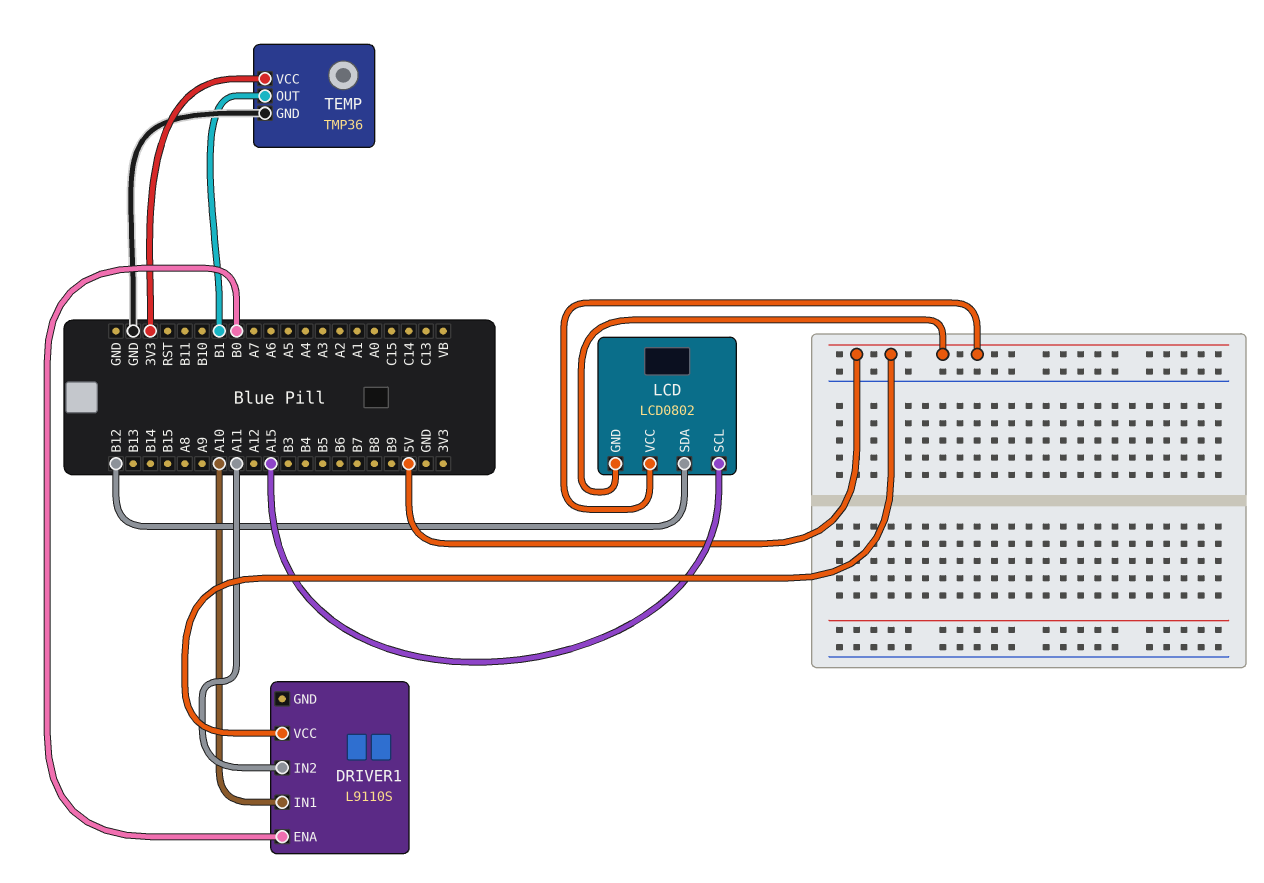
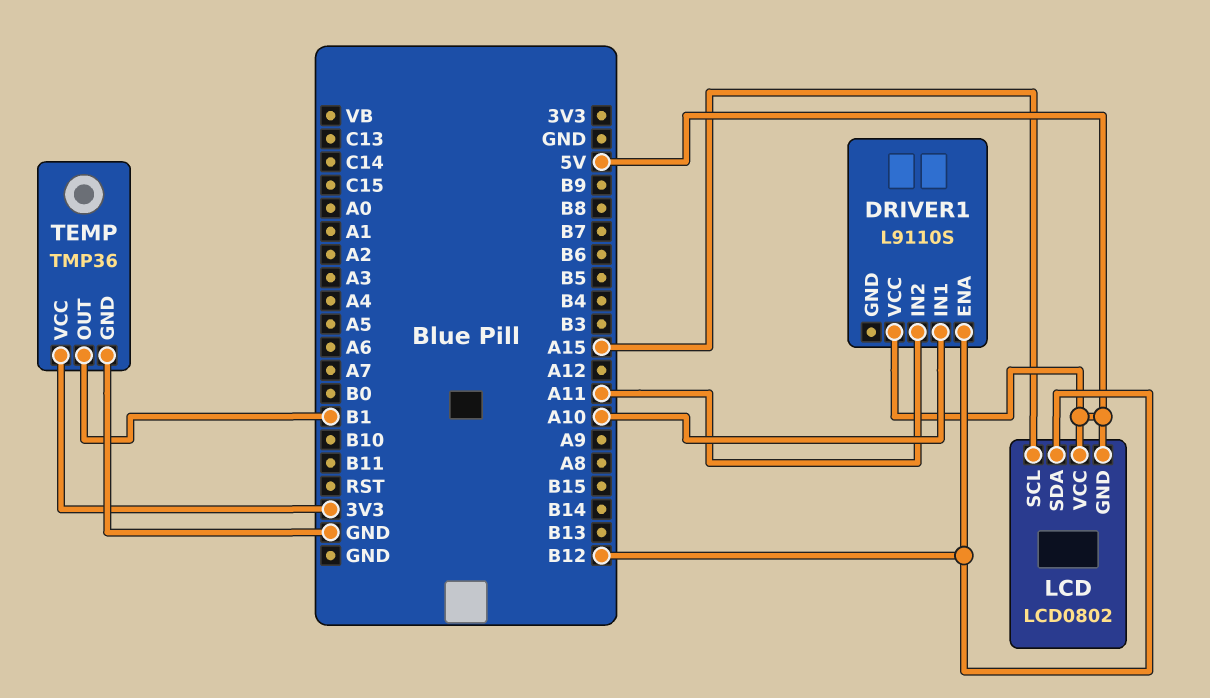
DRIVER1 pin ENA: B0 -> B12

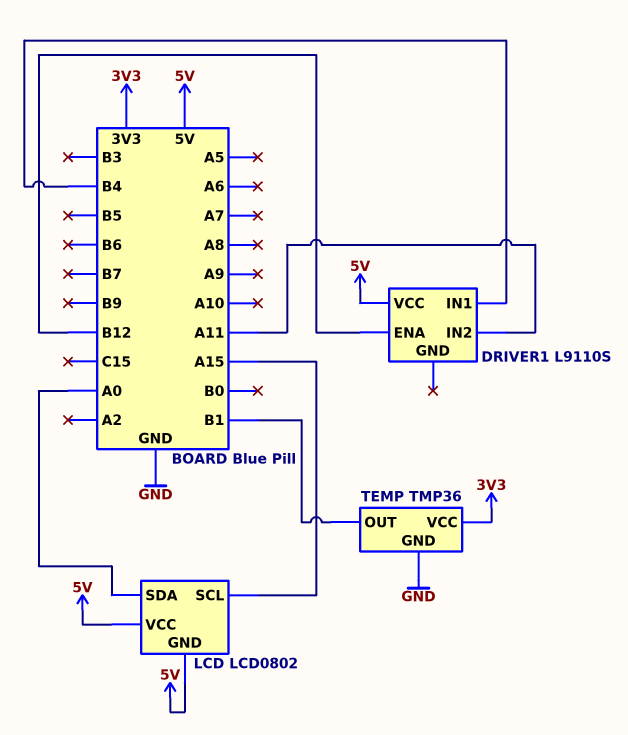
DRIVER1 pin IN1: A10 -> B4
LCD pin SDA: B12 -> A0

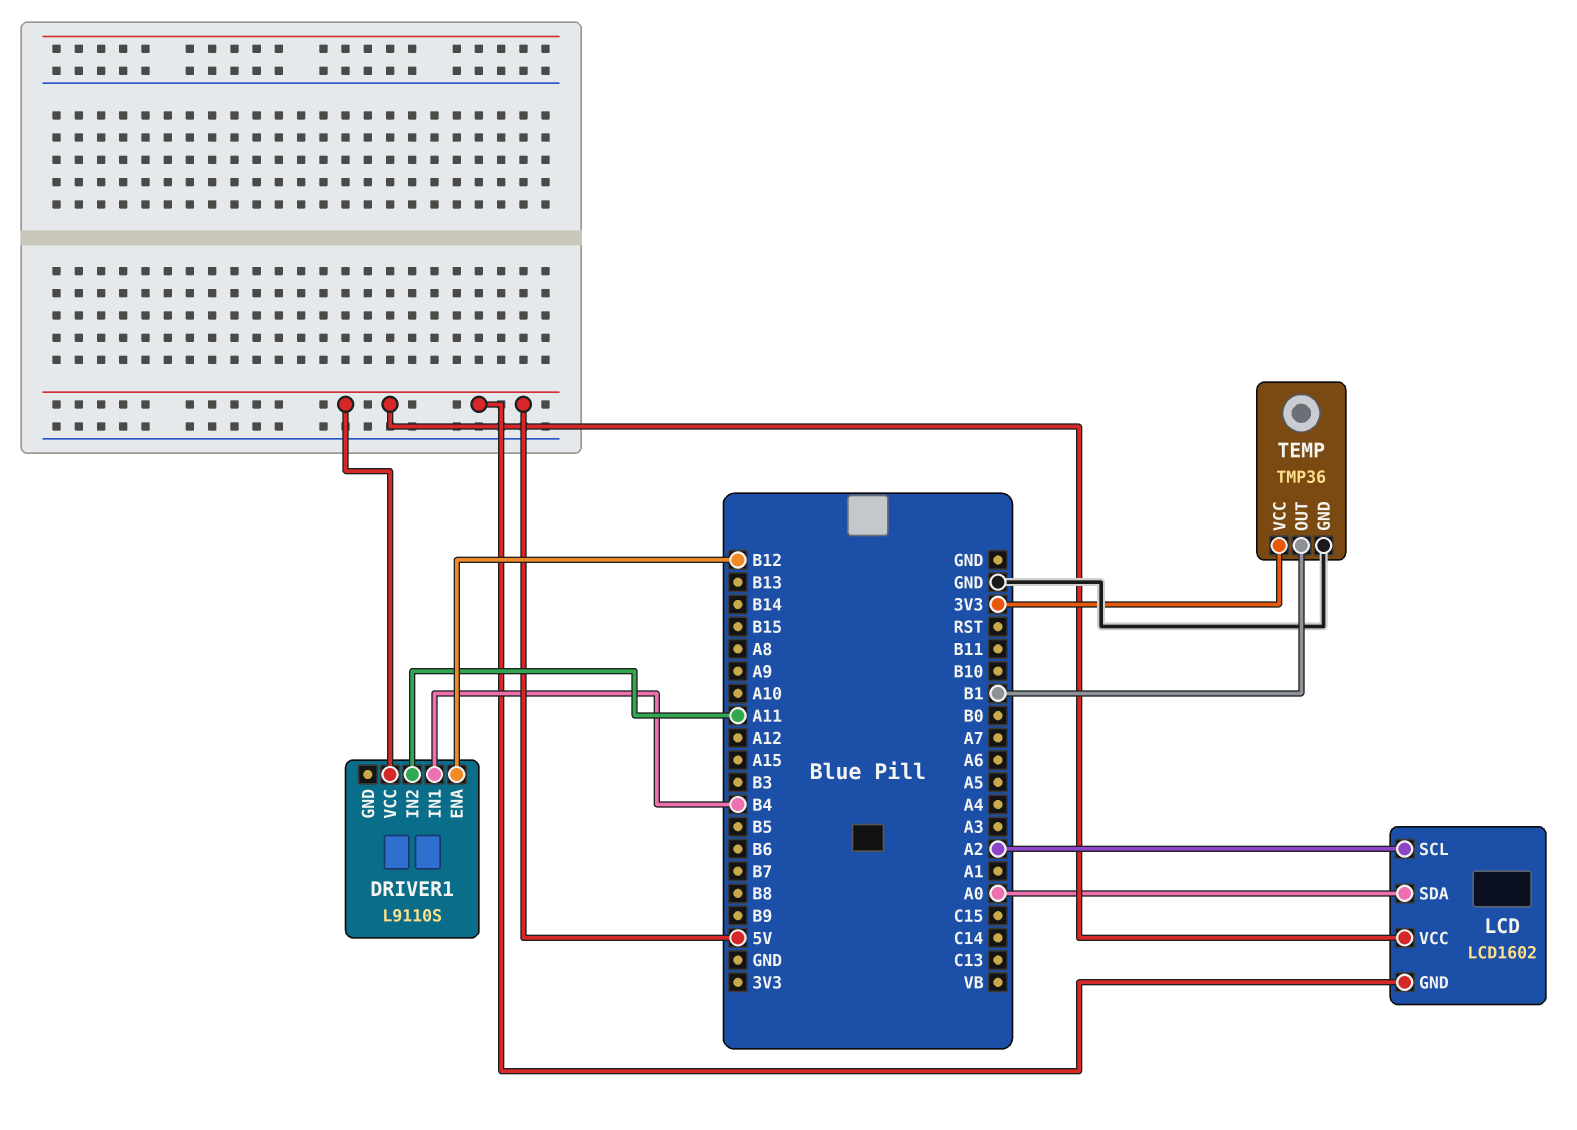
LCD: LCD0802 -> LCD1602
LCD pin SCL: A15 -> A2

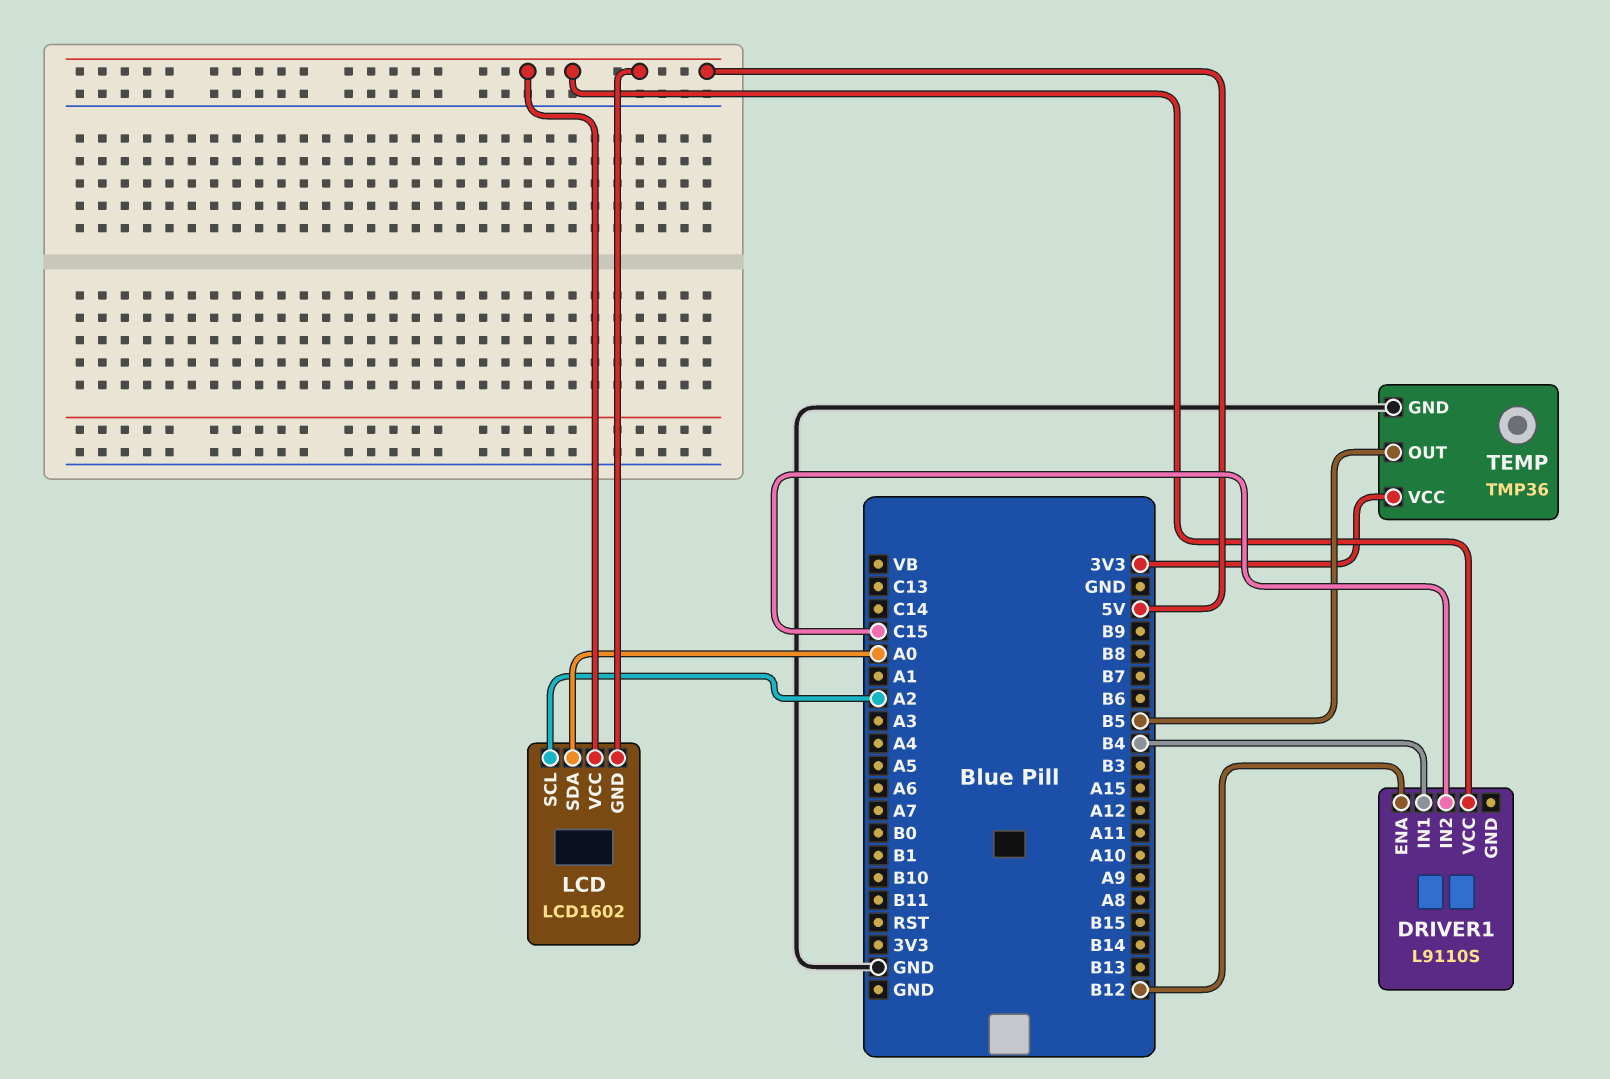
DRIVER1 pin IN2: A11 -> C15
TEMP pin OUT: B1 -> B5

